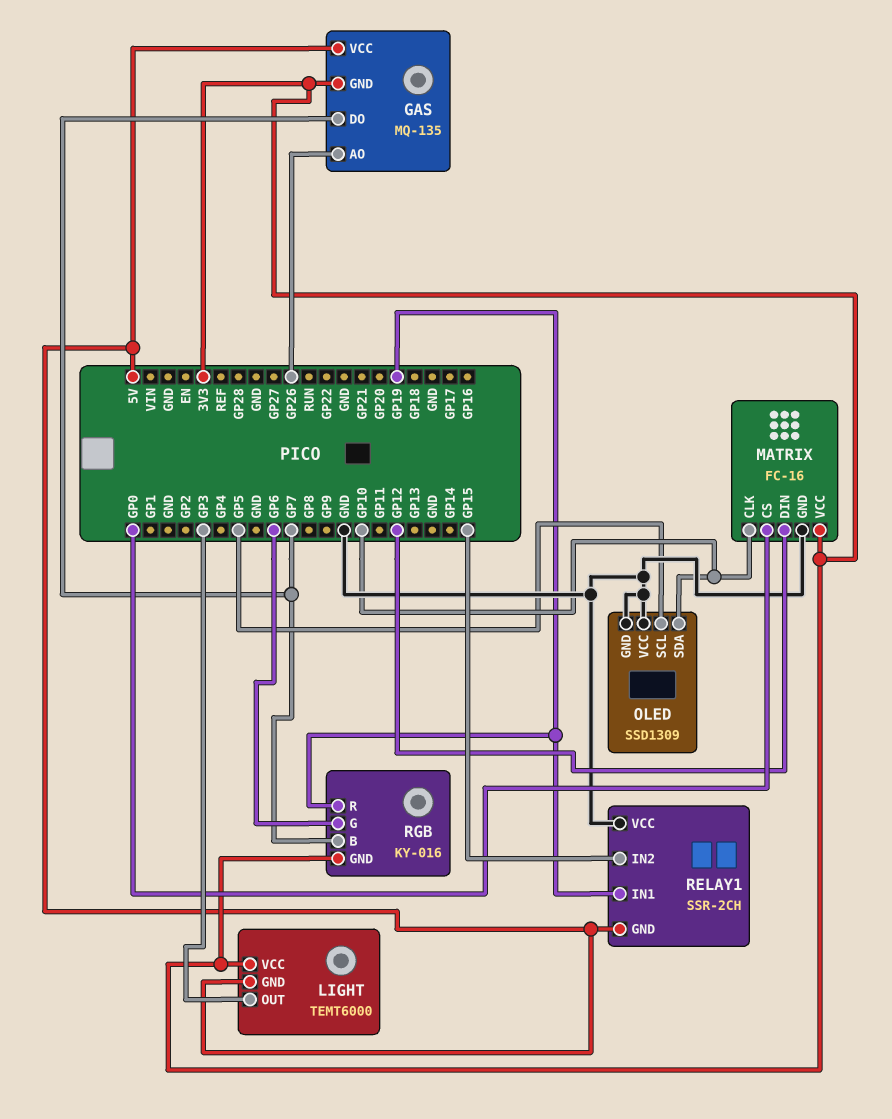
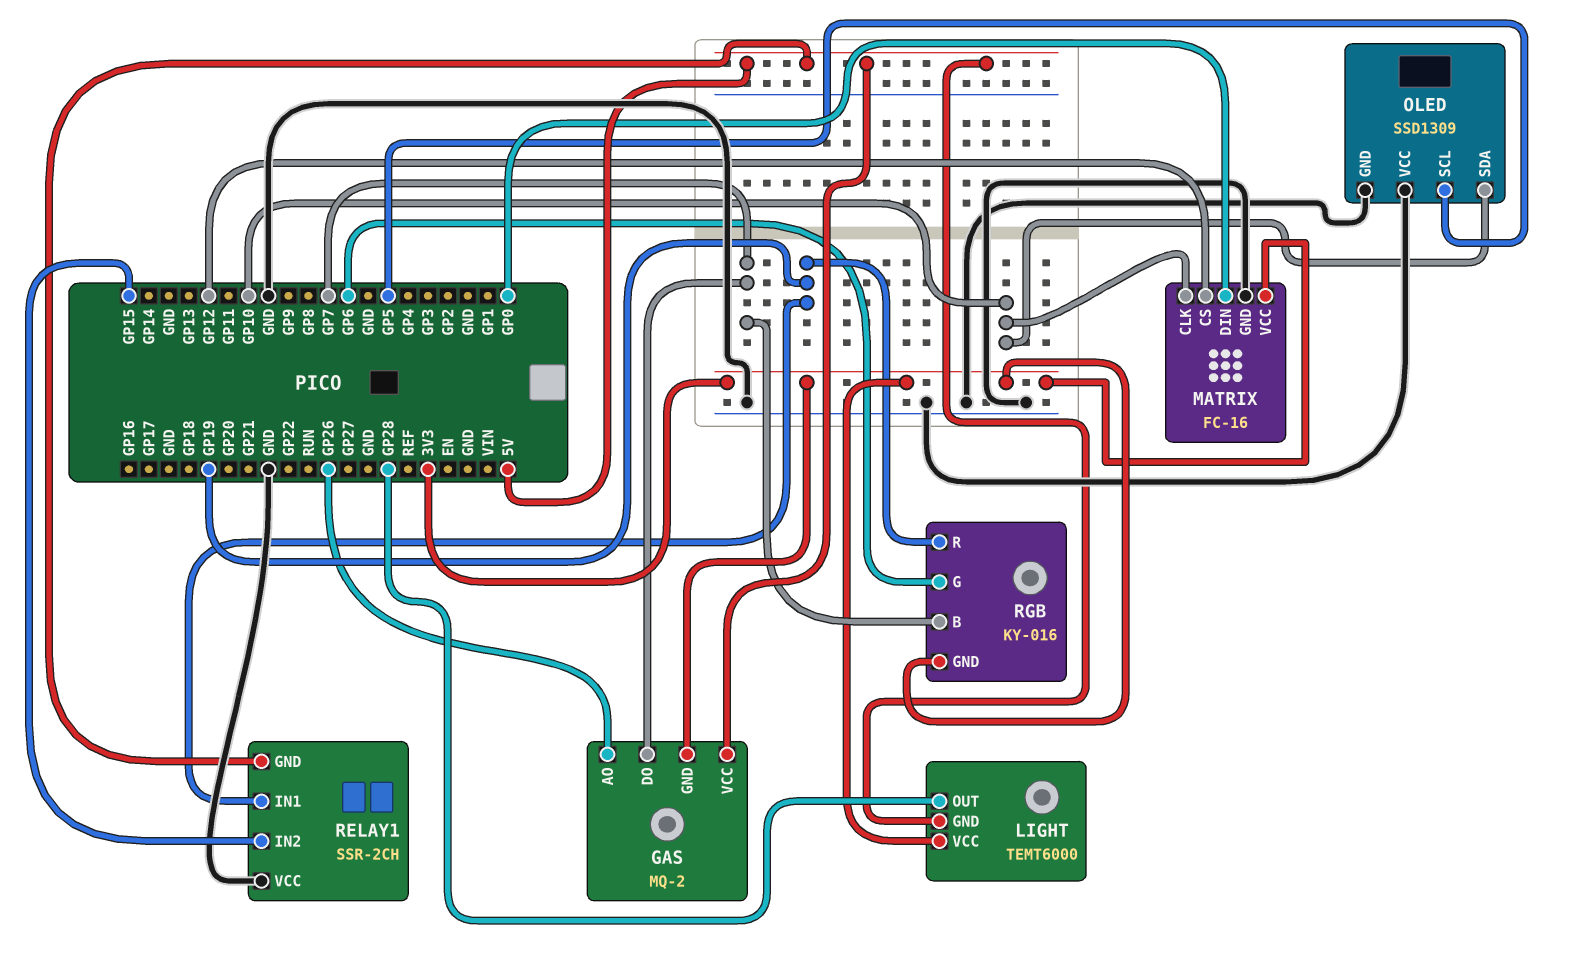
GAS: MQ-135 -> MQ-2
LIGHT pin OUT: GP3 -> GP28
MATRIX pin CS: GP0 -> GP12
MATRIX pin DIN: GP12 -> GP0

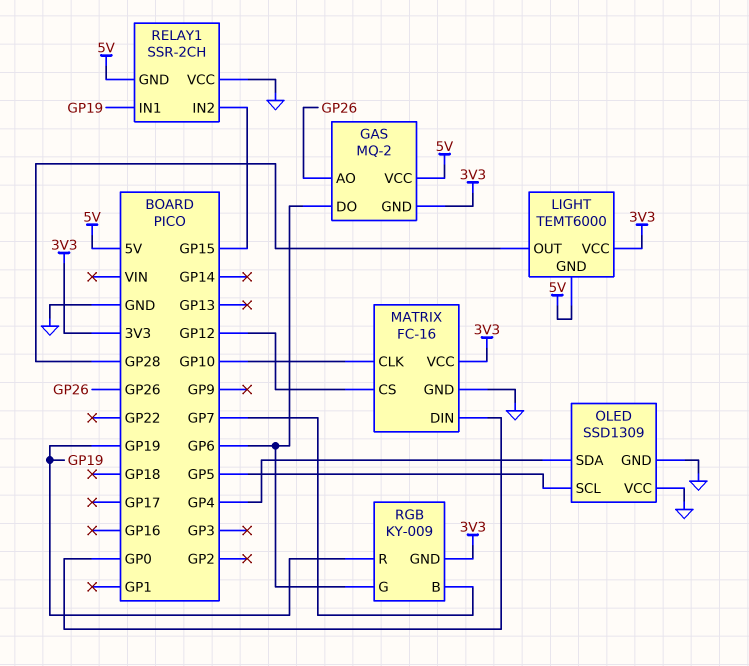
GAS pin DO: GP7 -> GP6
OLED pin SDA: GP10 -> GP4
RGB: KY-016 -> KY-009

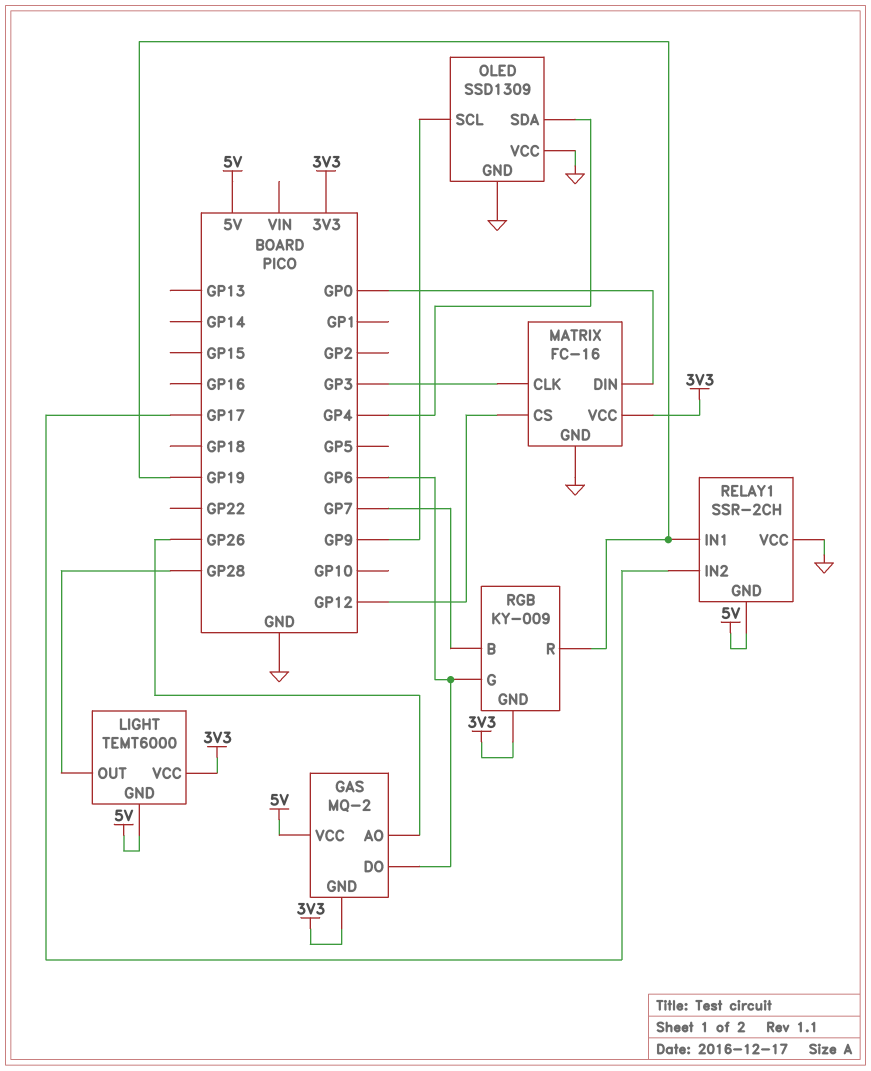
MATRIX pin CLK: GP10 -> GP3
OLED pin SCL: GP5 -> GP9
RELAY1 pin IN2: GP15 -> GP17

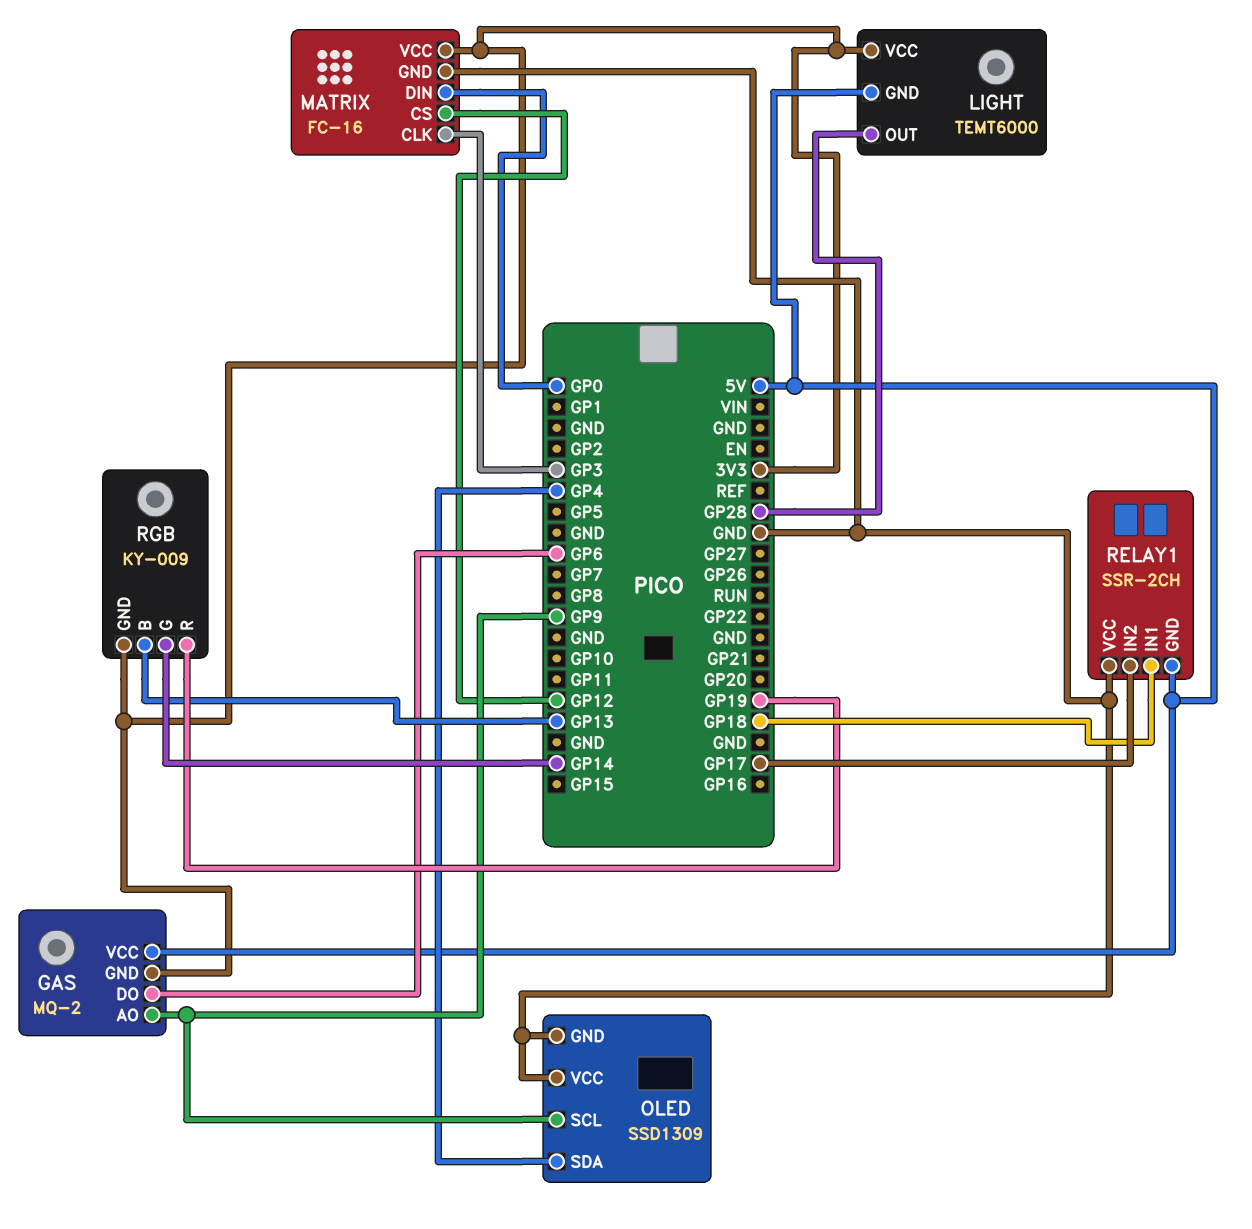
GAS pin AO: GP26 -> GP9
RELAY1 pin IN1: GP19 -> GP18
RGB pin B: GP7 -> GP13
RGB pin G: GP6 -> GP14

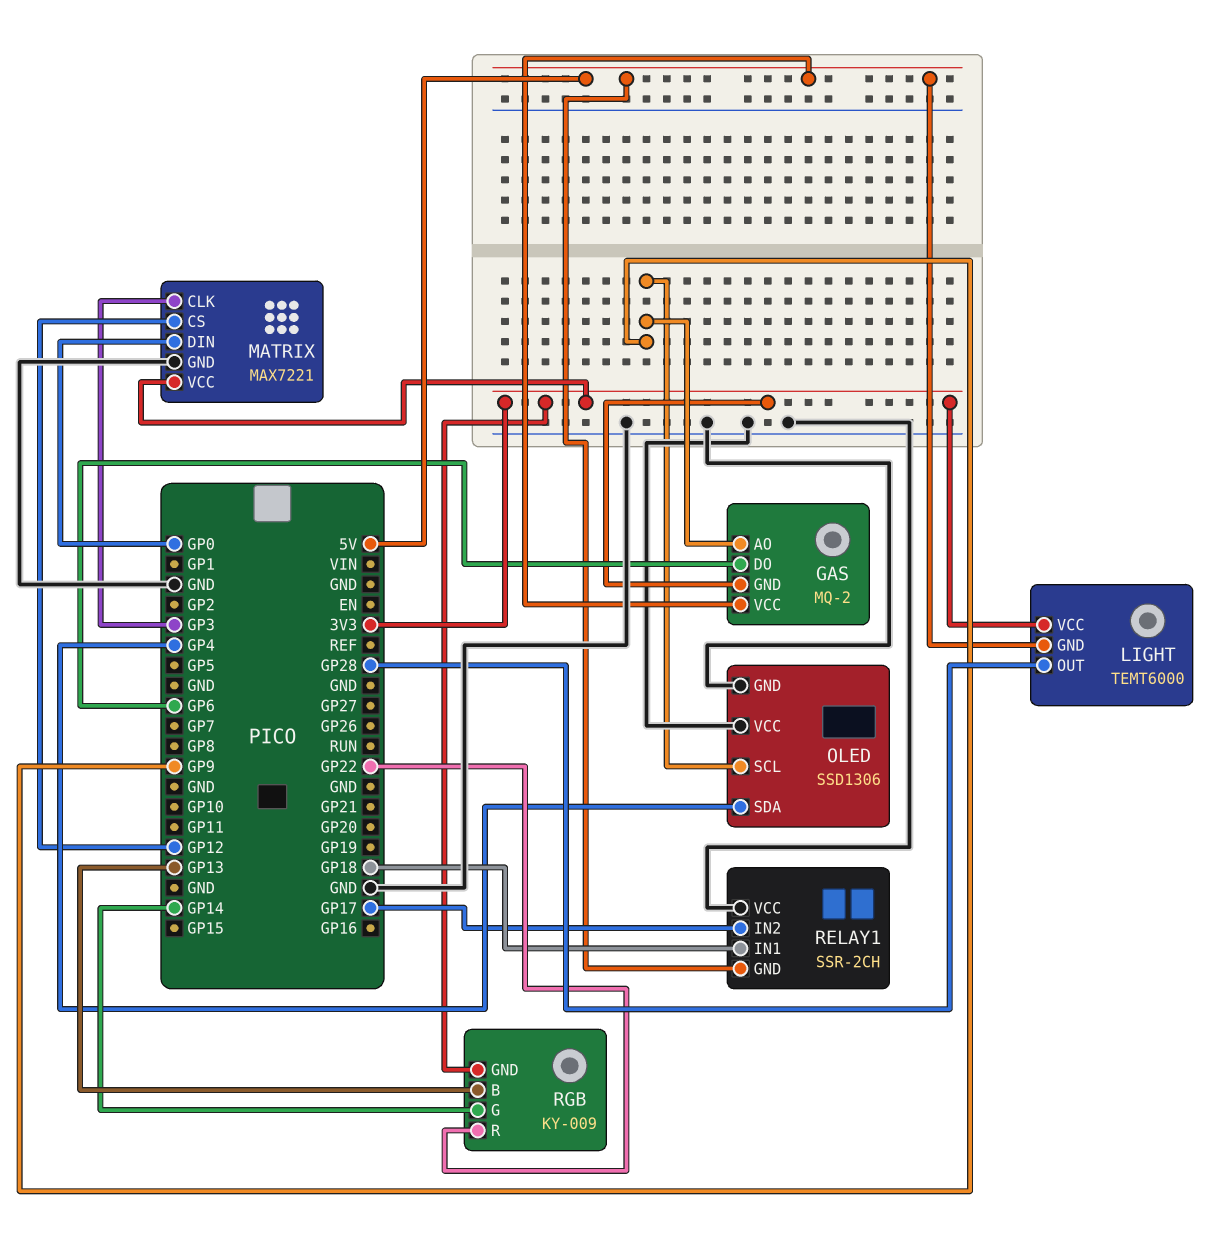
MATRIX: FC-16 -> MAX7221
OLED: SSD1309 -> SSD1306
RGB pin R: GP19 -> GP22

